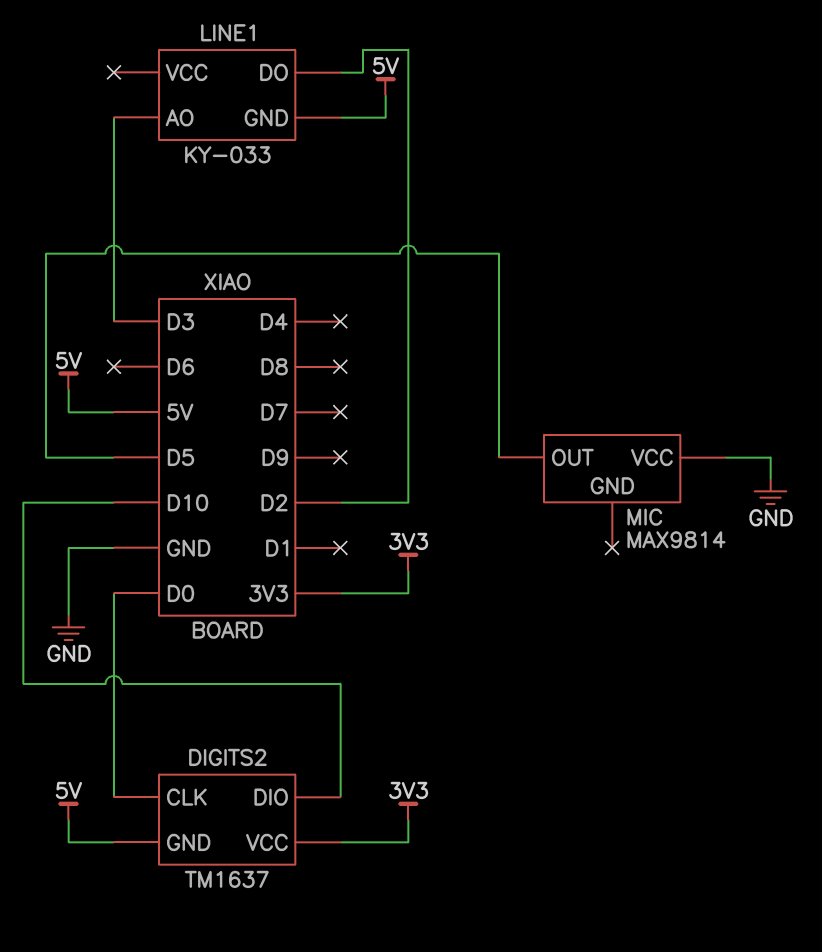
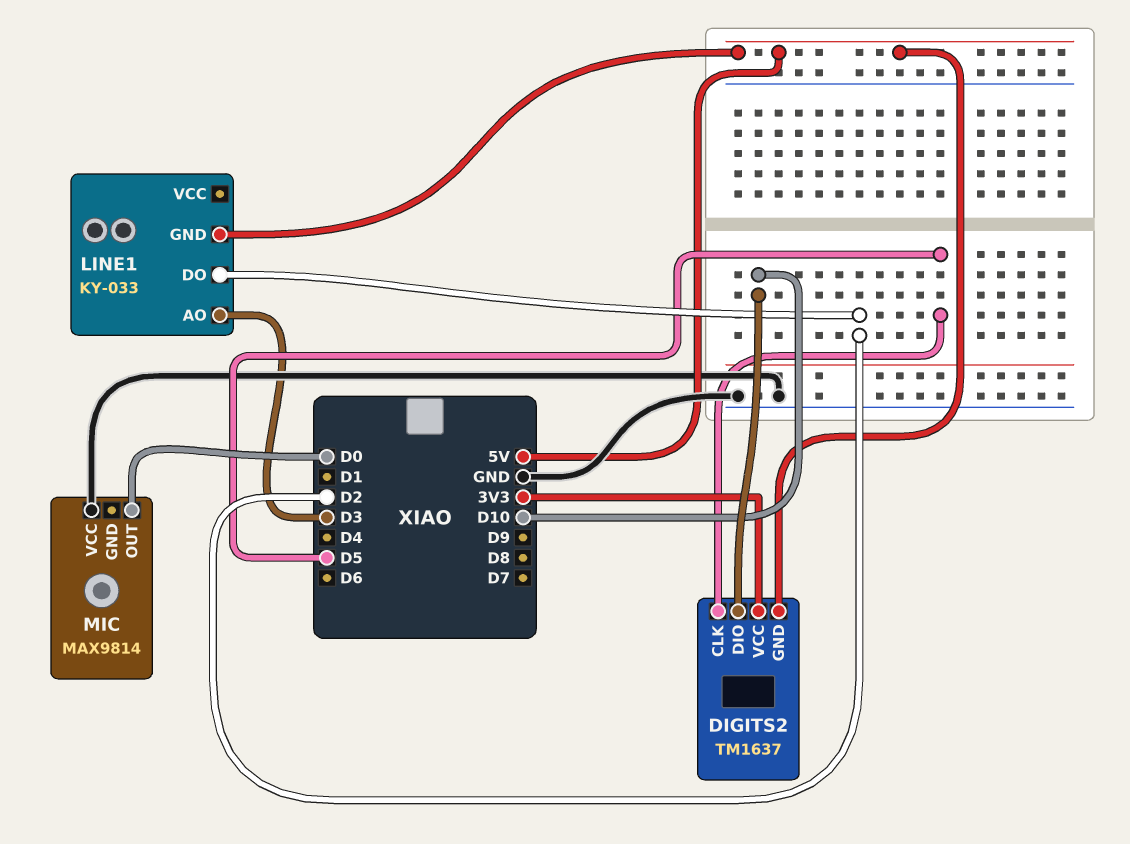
DIGITS2 pin CLK: D0 -> D5
MIC pin OUT: D5 -> D0

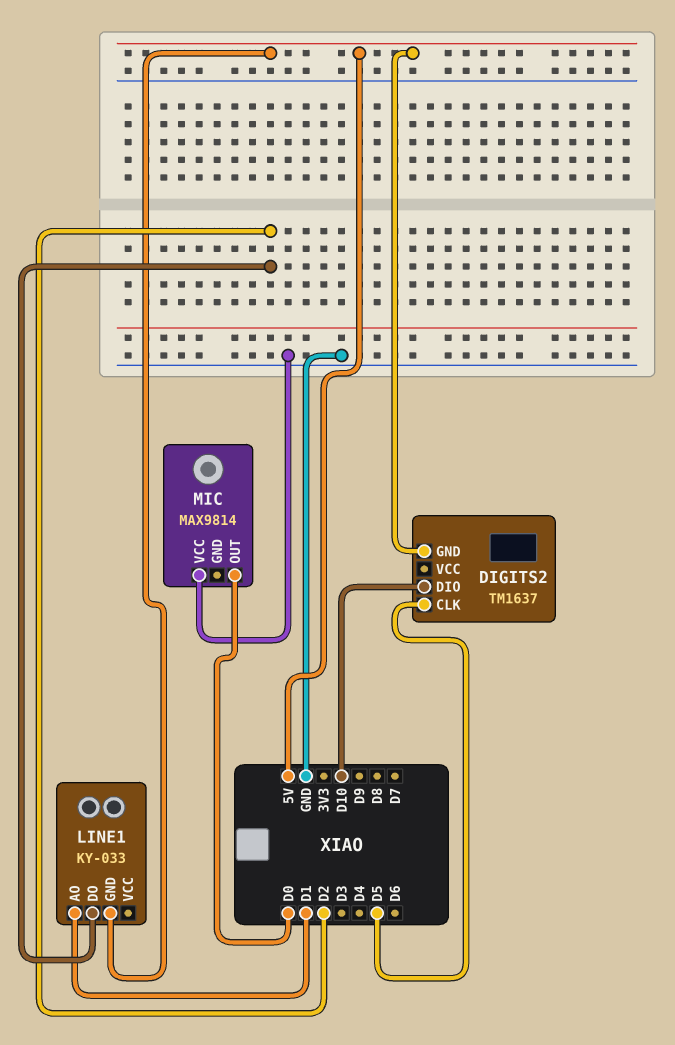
DIGITS2 pin VCC: 3V3 -> none
LINE1 pin AO: D3 -> D1

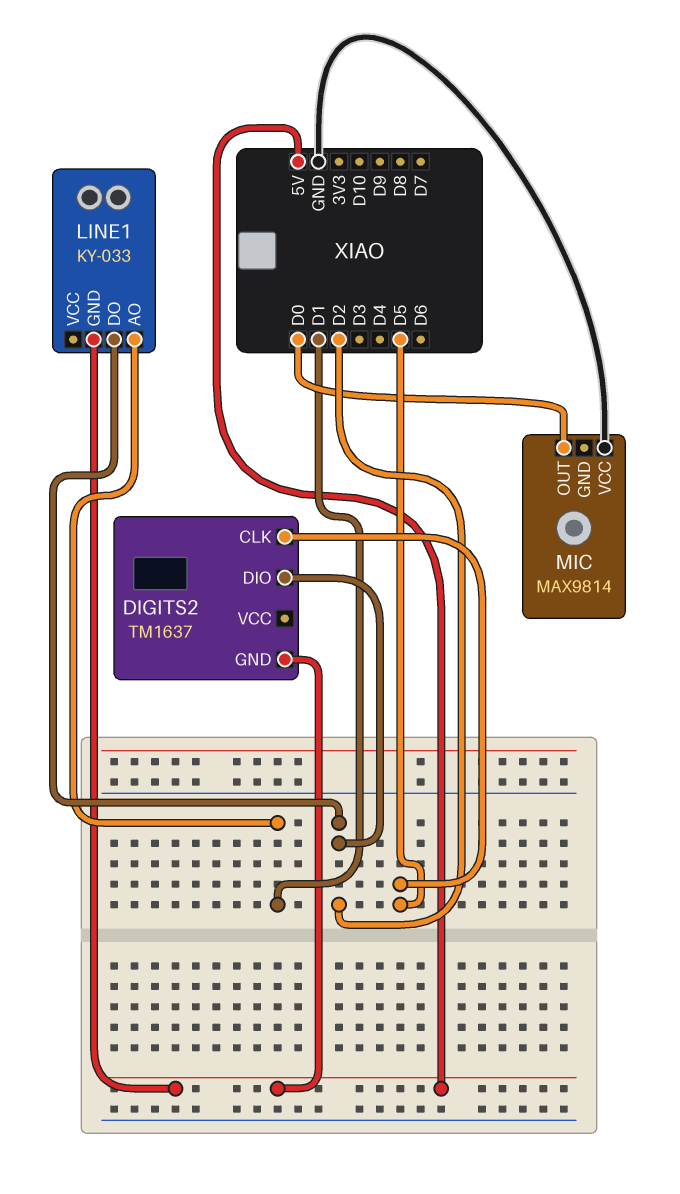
DIGITS2 pin DIO: D10 -> D2

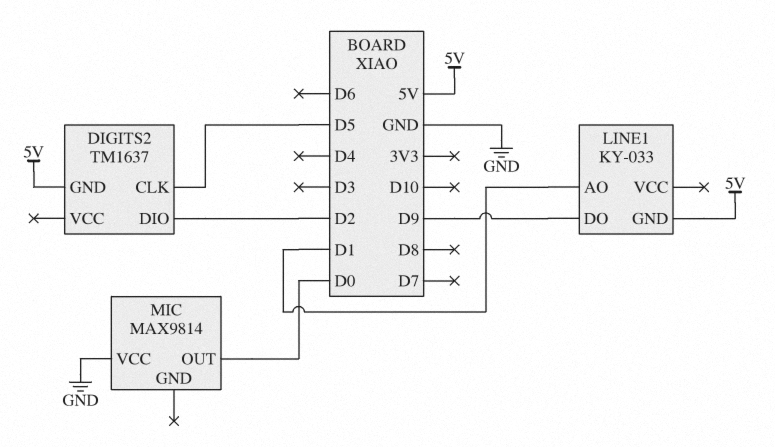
LINE1 pin DO: D2 -> D9

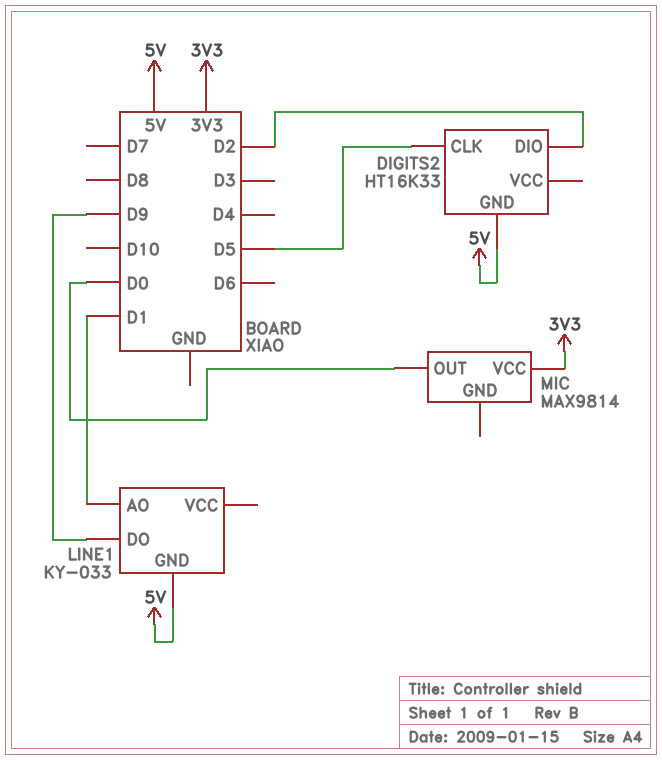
DIGITS2: TM1637 -> HT16K33
MIC pin VCC: GND -> 3V3

